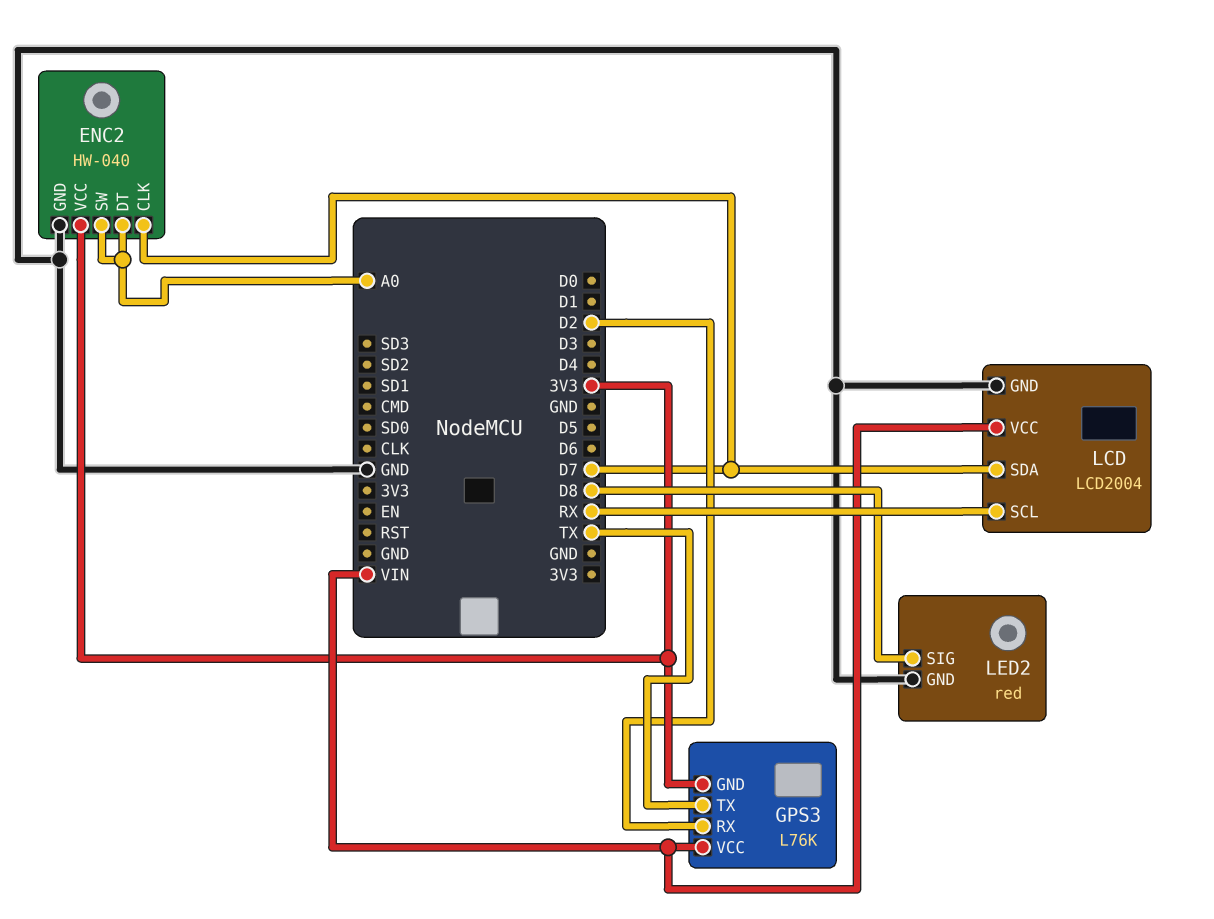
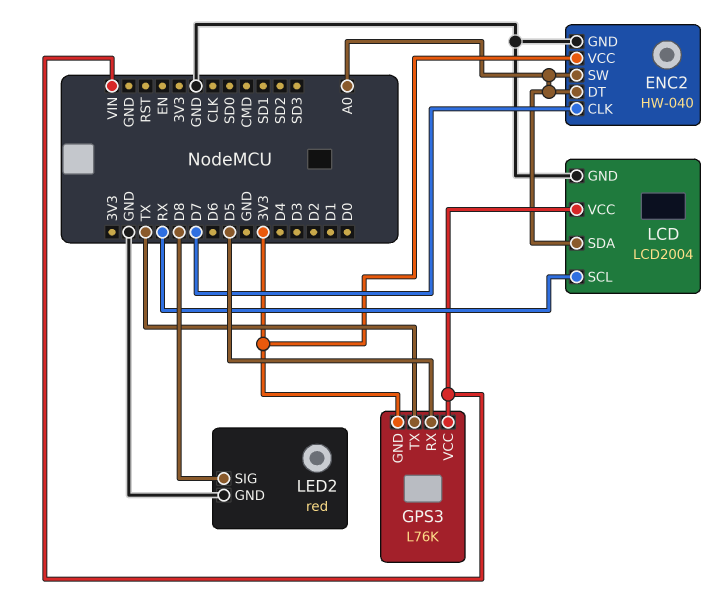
GPS3 pin RX: D2 -> D5
LCD pin SDA: D7 -> A0

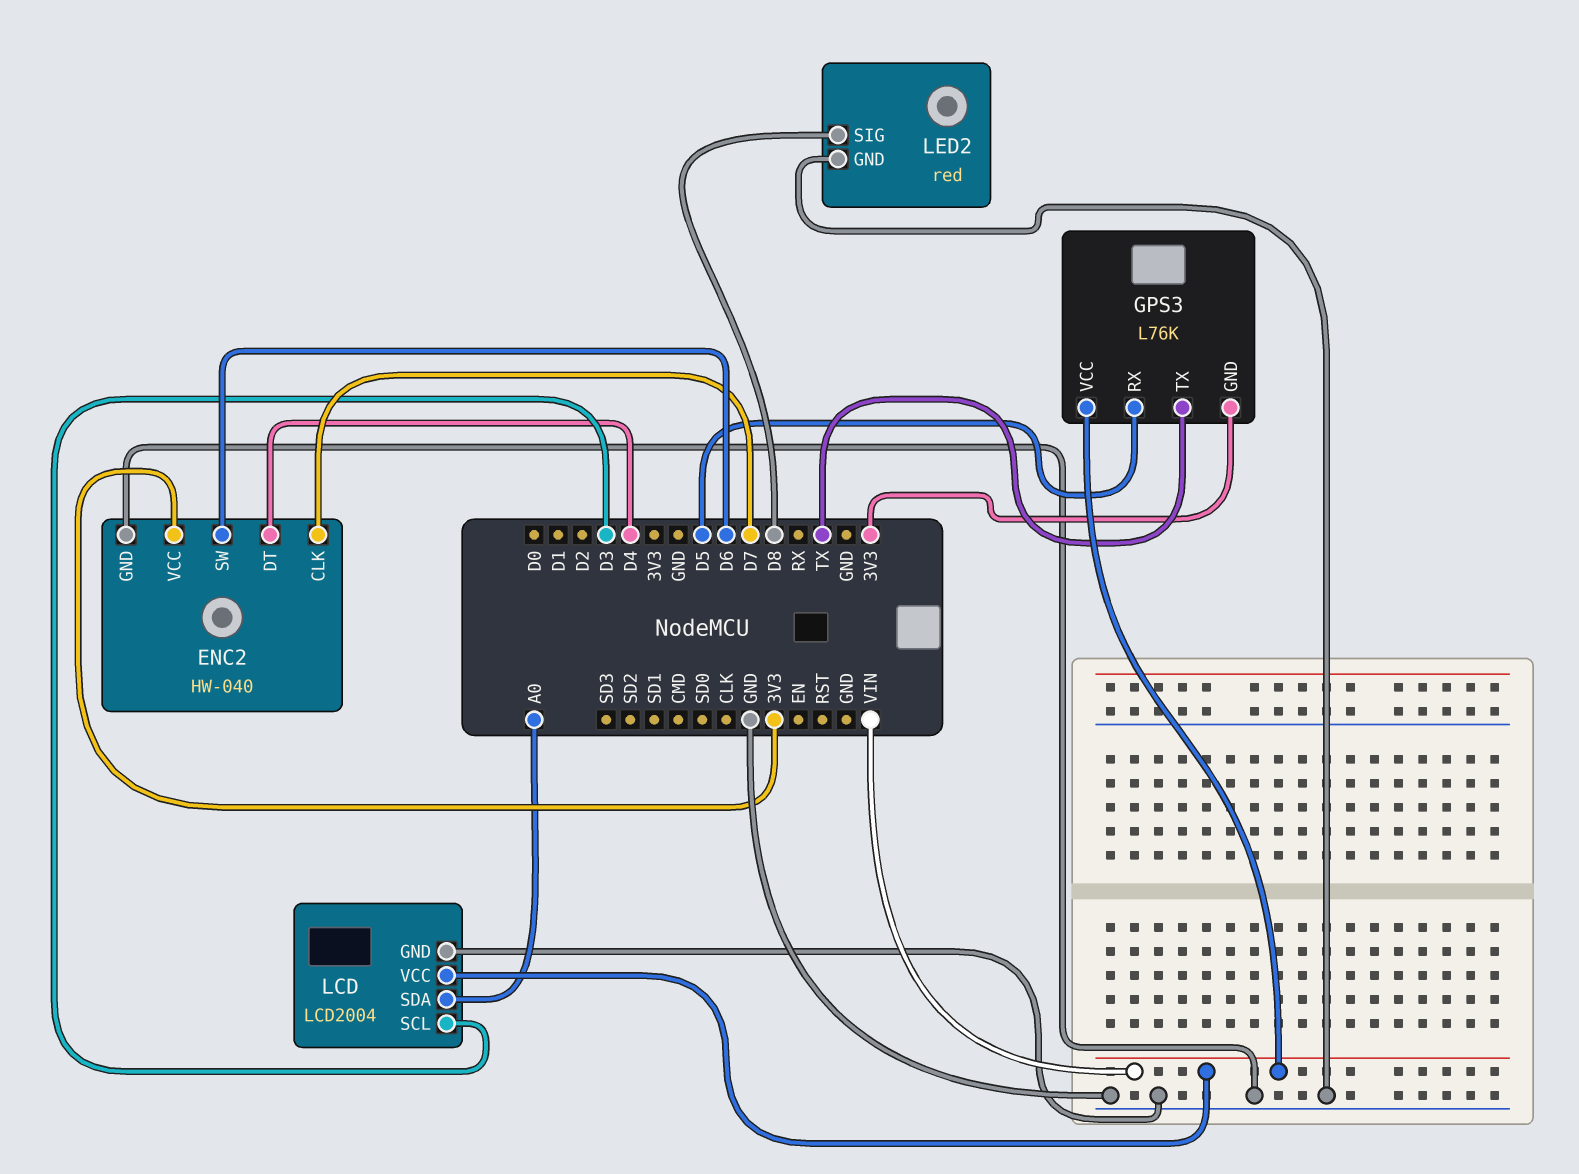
ENC2 pin DT: A0 -> D4
ENC2 pin SW: A0 -> D6
LCD pin SCL: RX -> D3

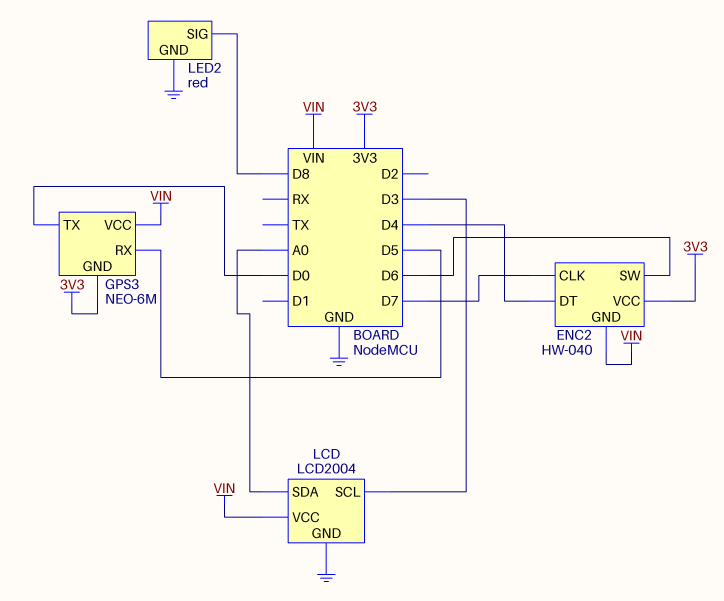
ENC2 pin GND: GND -> VIN
GPS3: L76K -> NEO-6M
GPS3 pin TX: TX -> D0

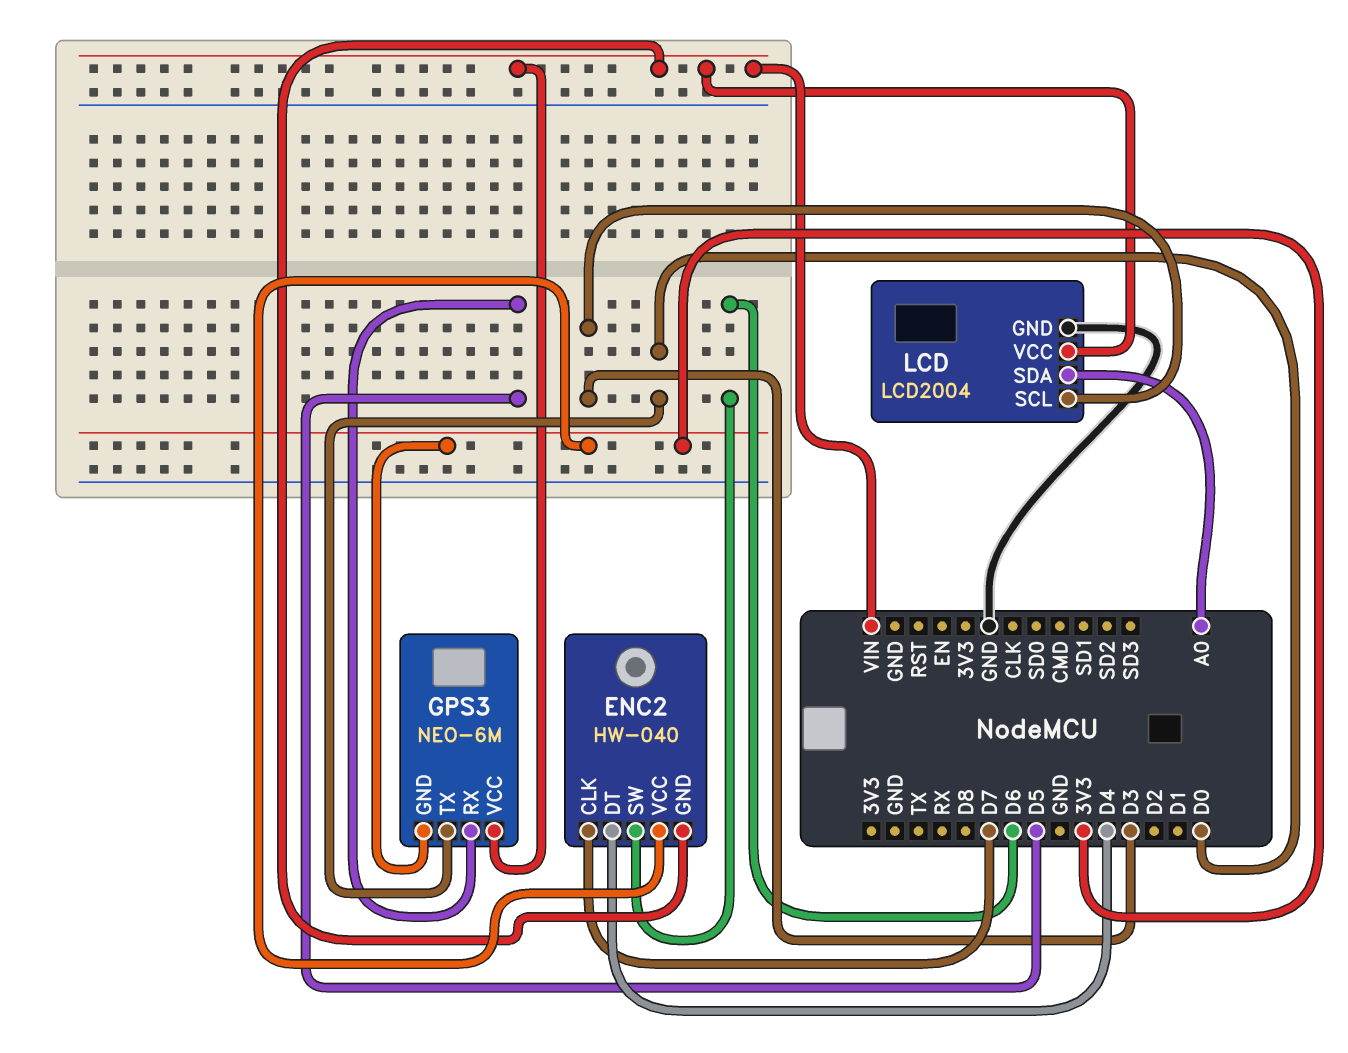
LED2: red -> none
LED2 pin GND: GND -> none
LED2 pin SIG: D8 -> none

